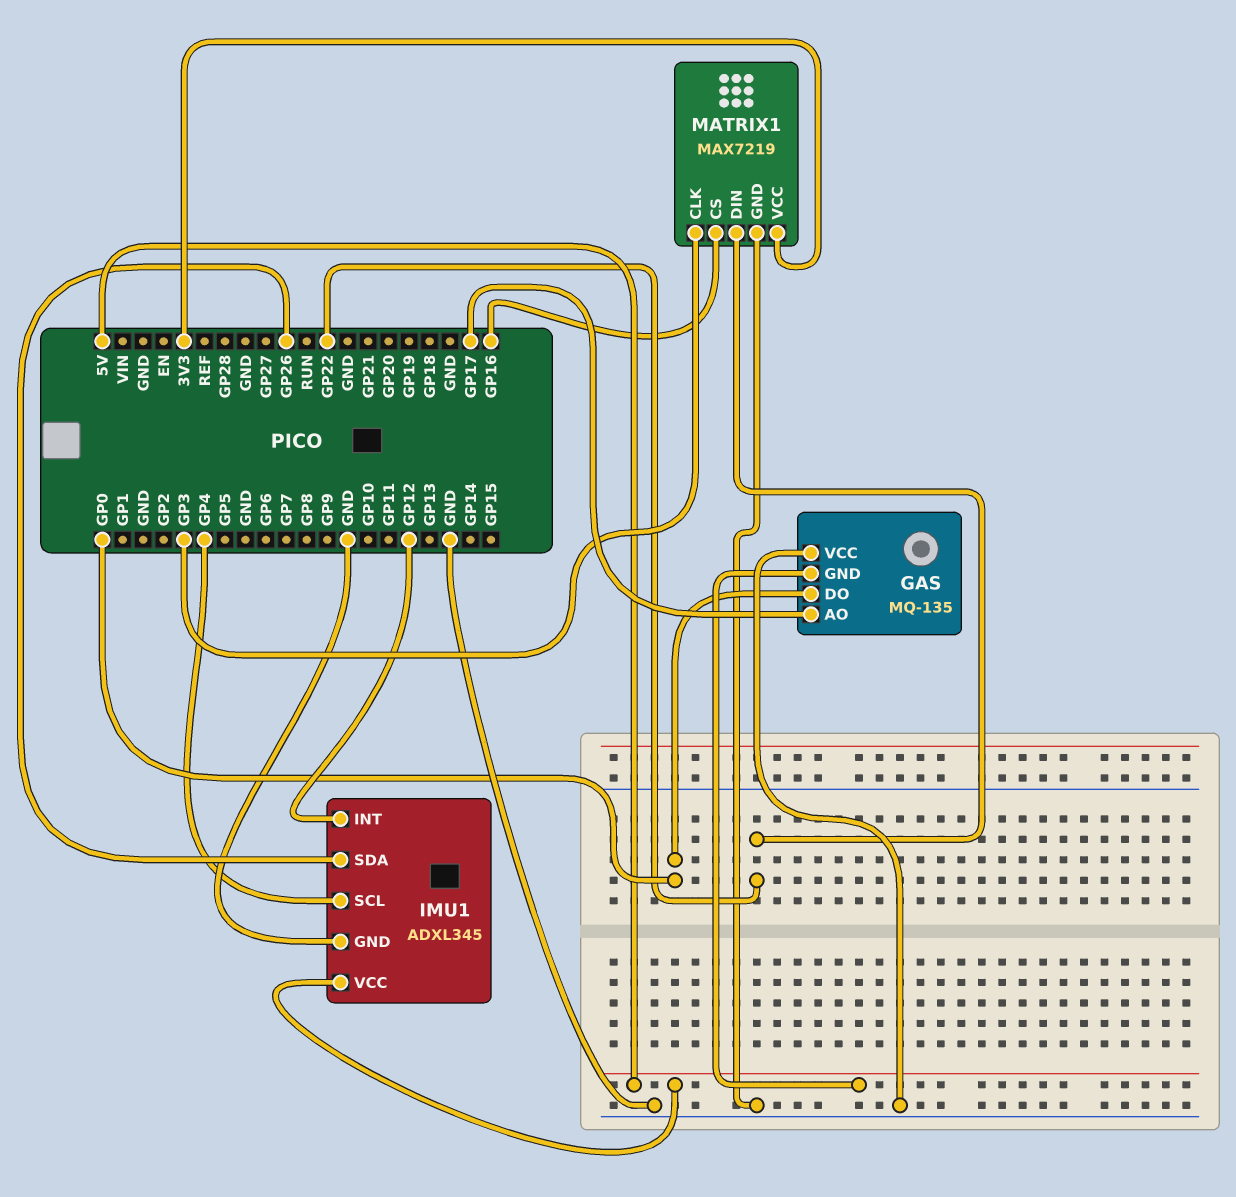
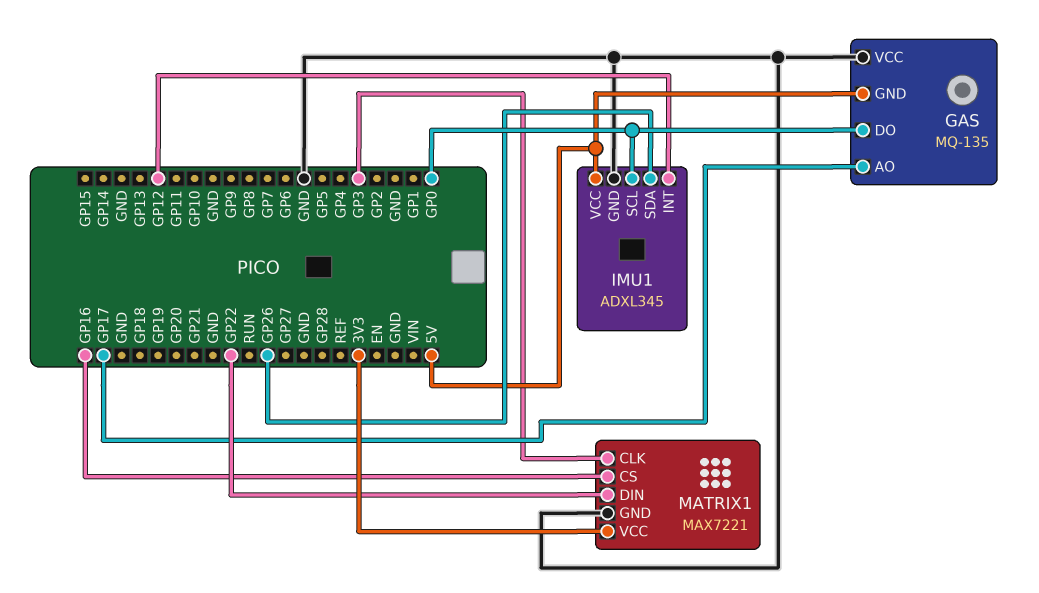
IMU1 pin SCL: GP4 -> GP0
MATRIX1: MAX7219 -> MAX7221

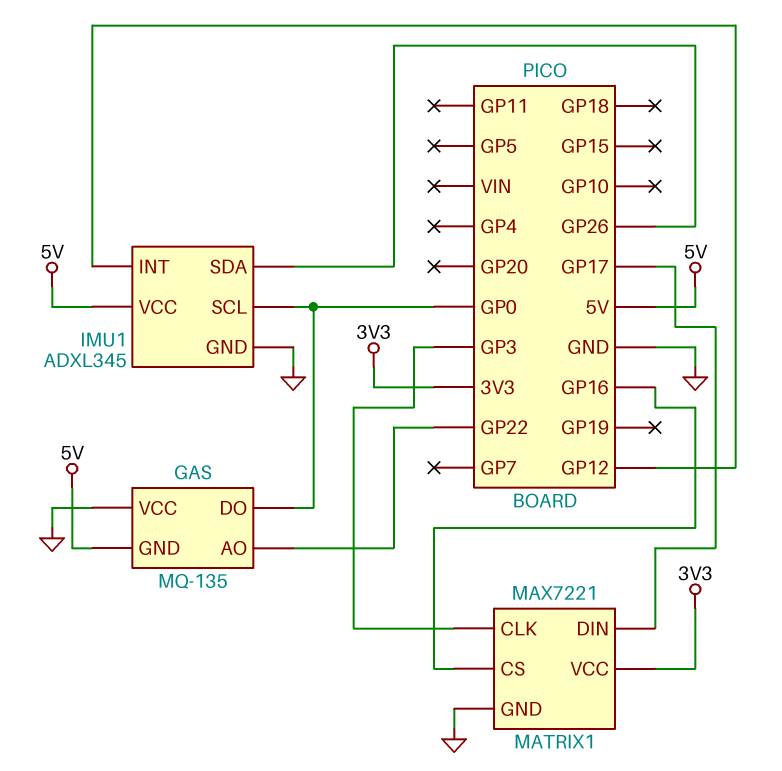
GAS pin AO: GP17 -> GP22
MATRIX1 pin DIN: GP22 -> GP17

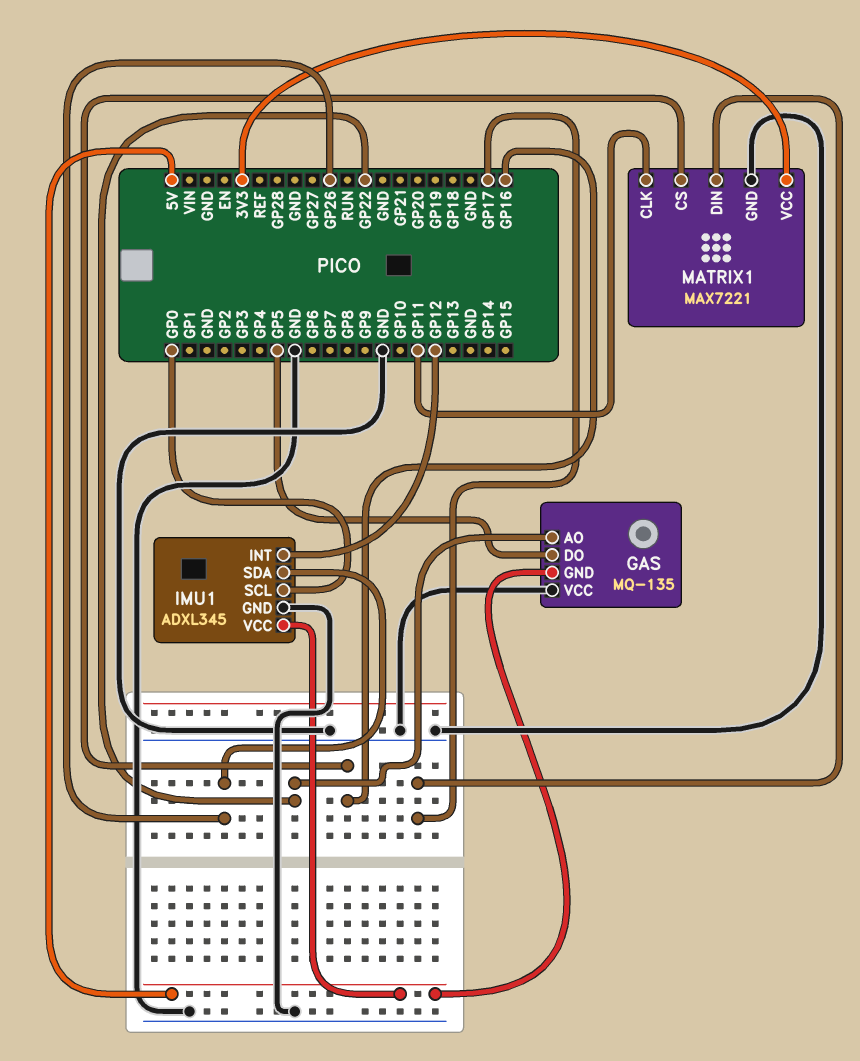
GAS pin DO: GP0 -> GP5
MATRIX1 pin CLK: GP3 -> GP11

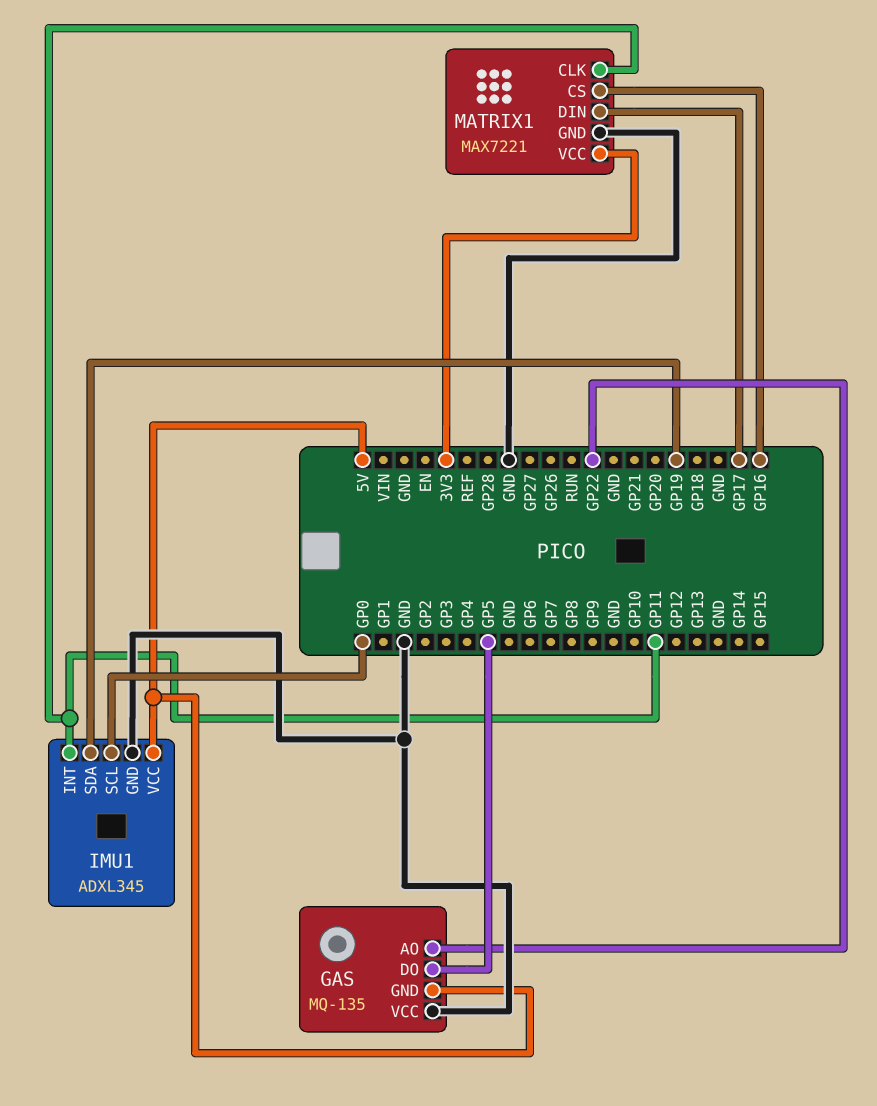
IMU1 pin INT: GP12 -> GP11
IMU1 pin SDA: GP26 -> GP19

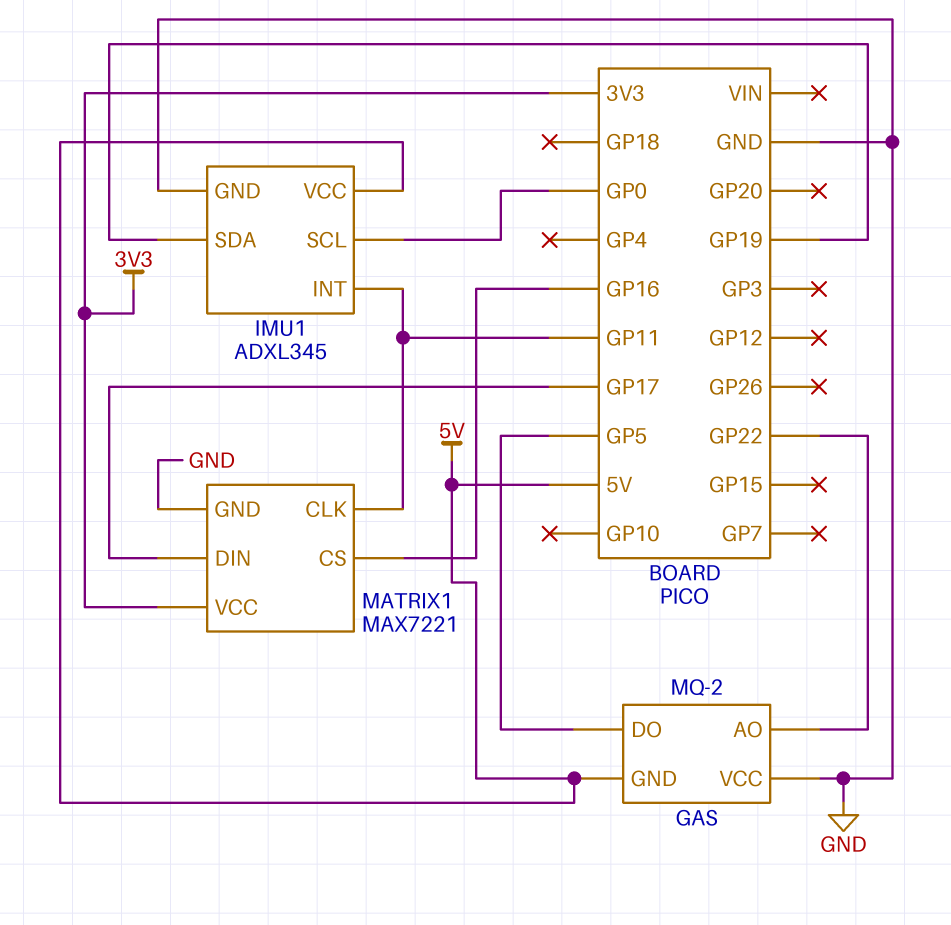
GAS: MQ-135 -> MQ-2

